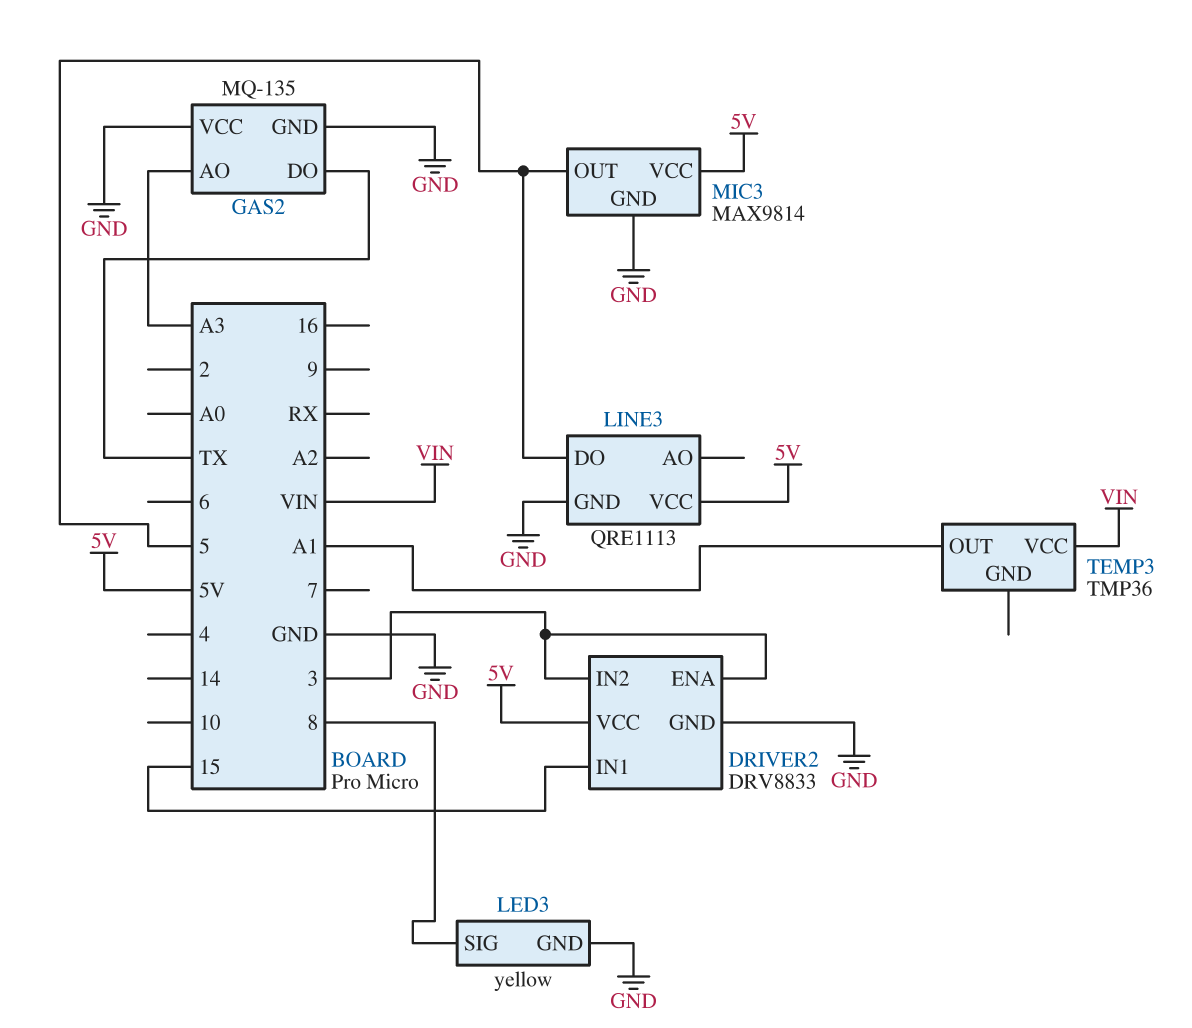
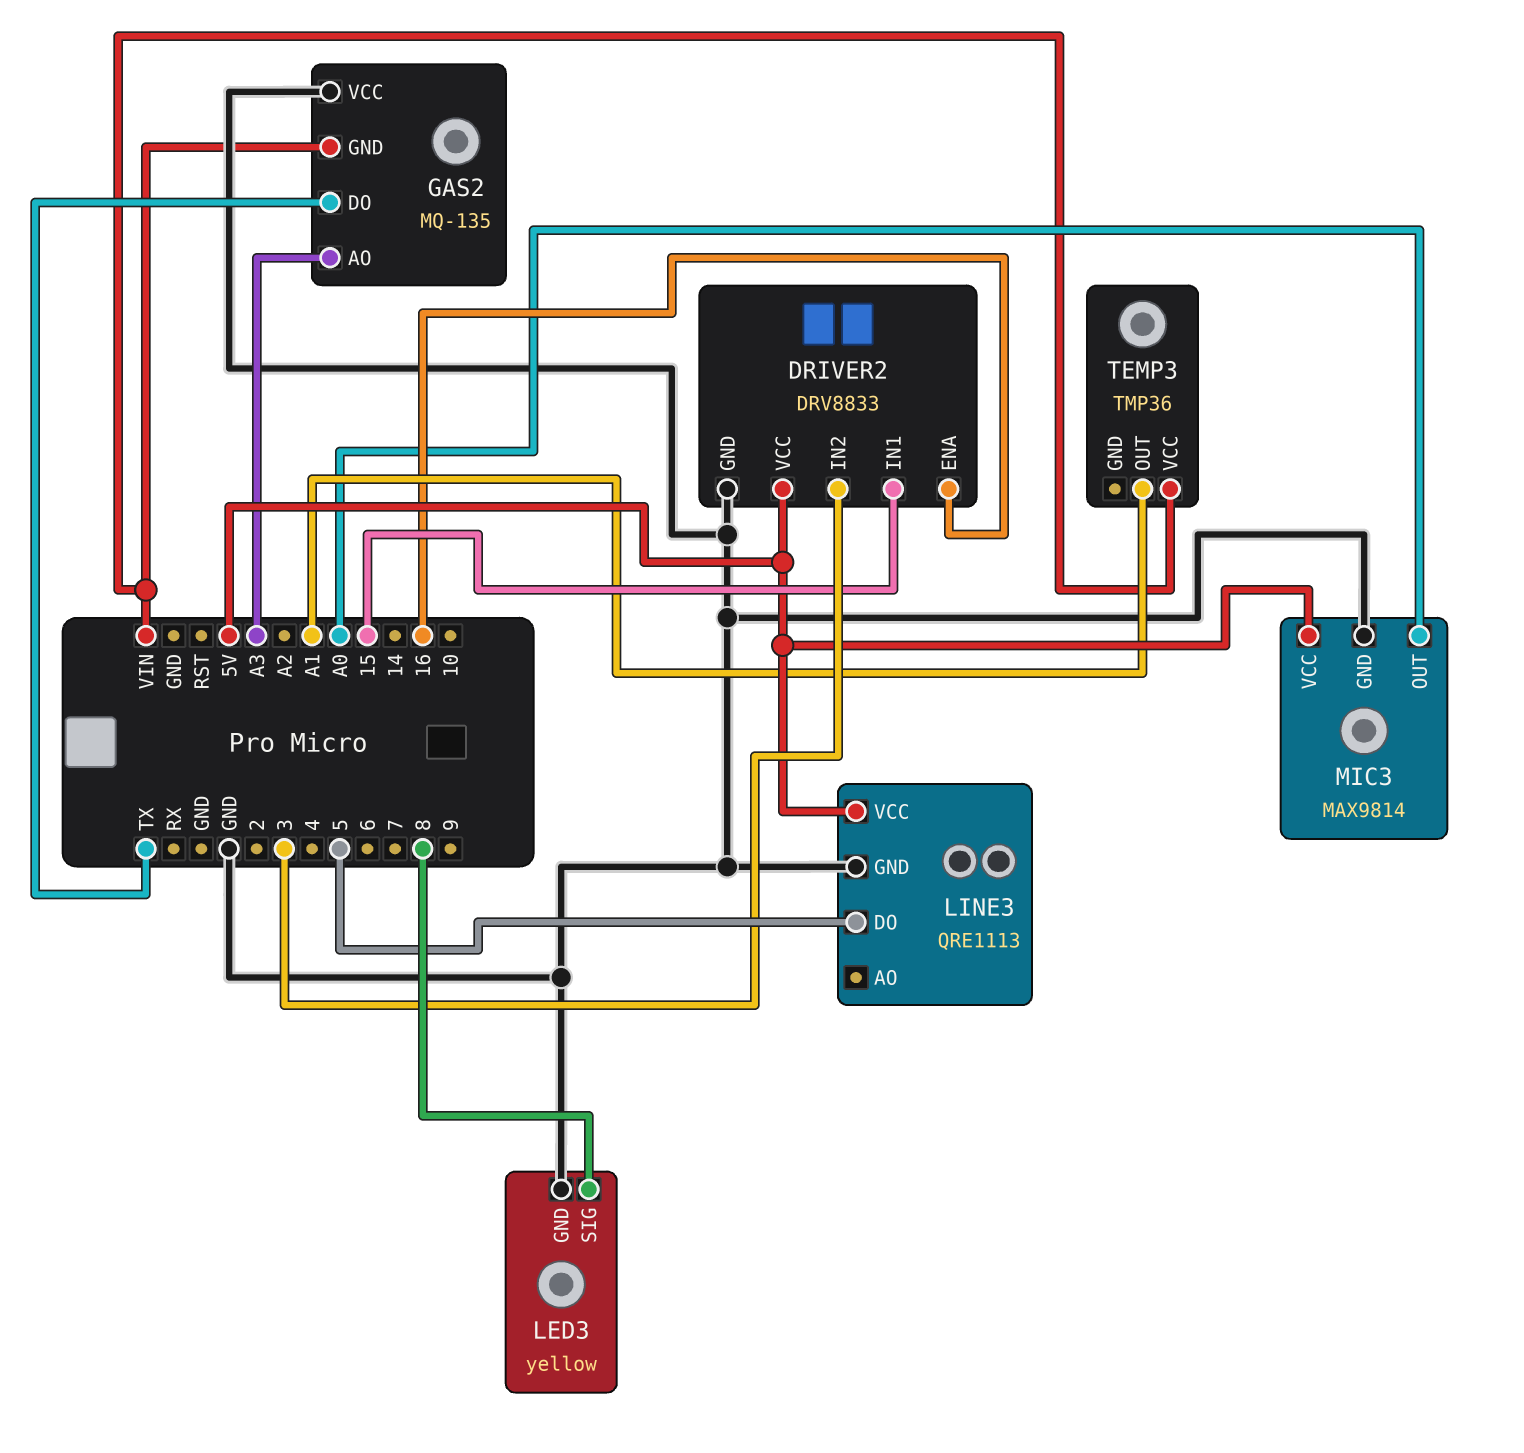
DRIVER2 pin ENA: 3 -> 16
GAS2 pin GND: GND -> VIN
MIC3 pin OUT: 5 -> A0

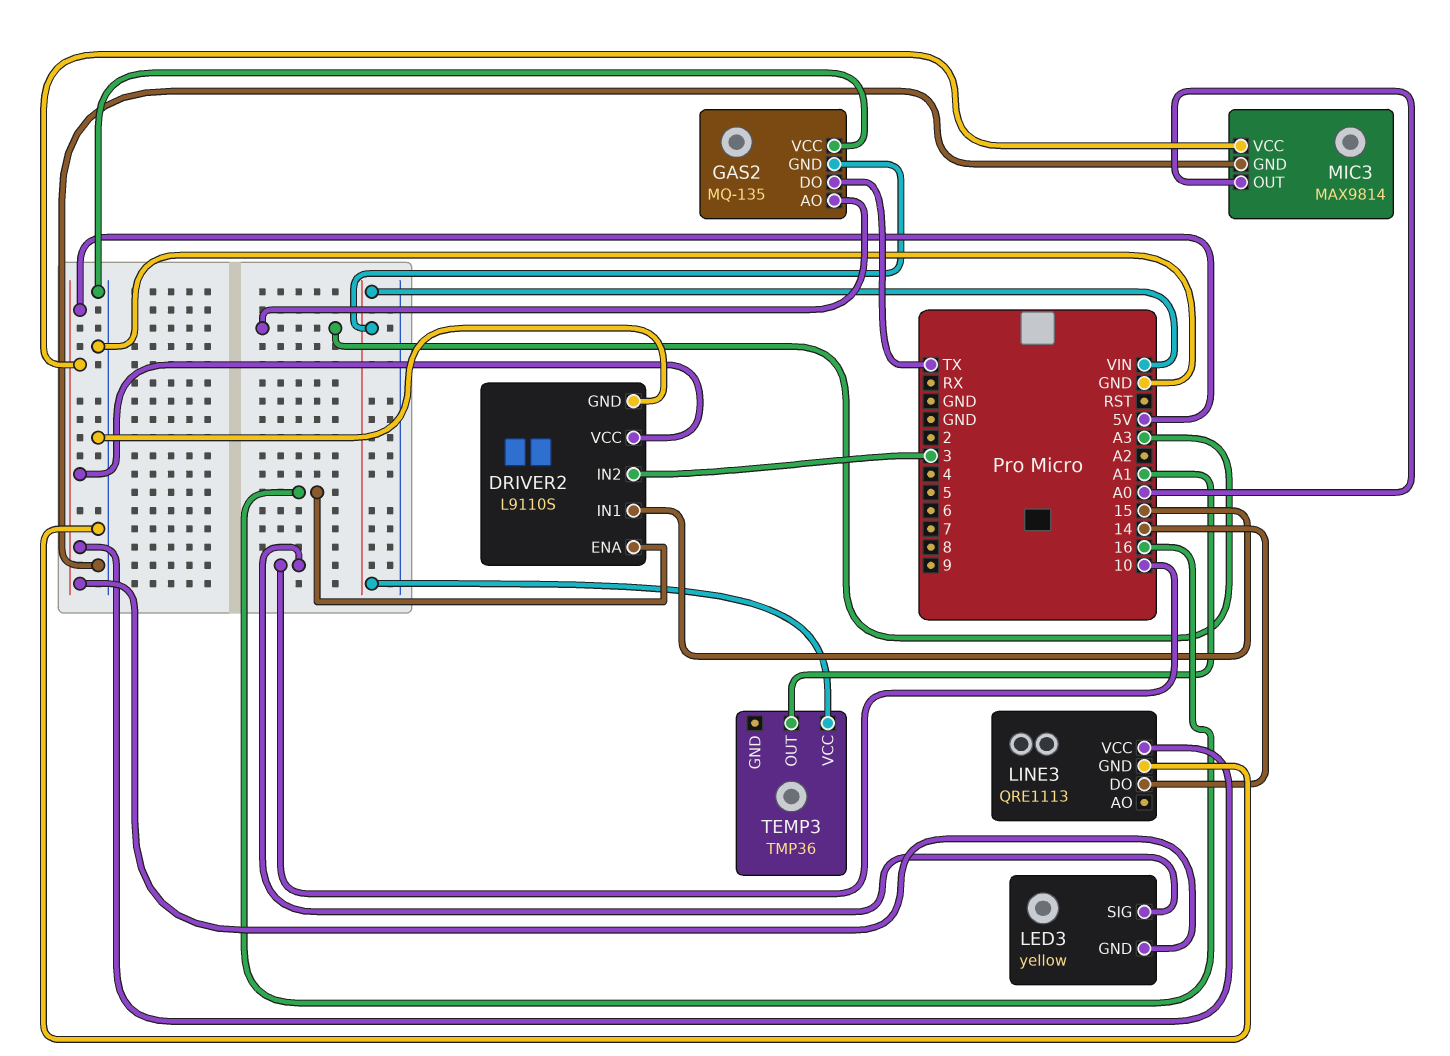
DRIVER2: DRV8833 -> L9110S
LED3 pin GND: GND -> 5V
LED3 pin SIG: 8 -> 10
LINE3 pin DO: 5 -> 14

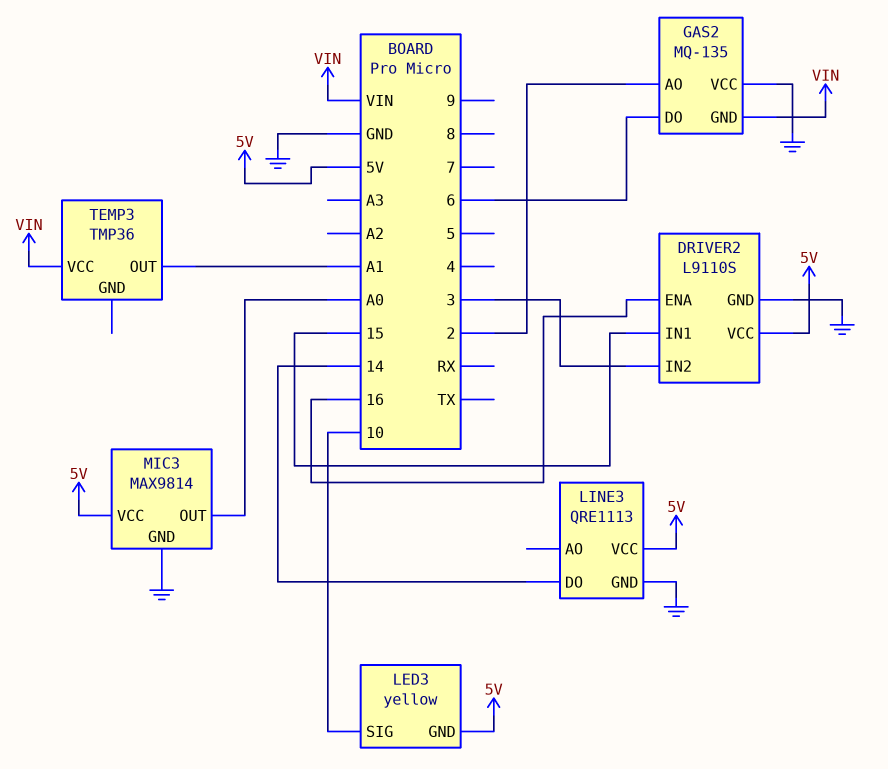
GAS2 pin AO: A3 -> 2
GAS2 pin DO: TX -> 6

